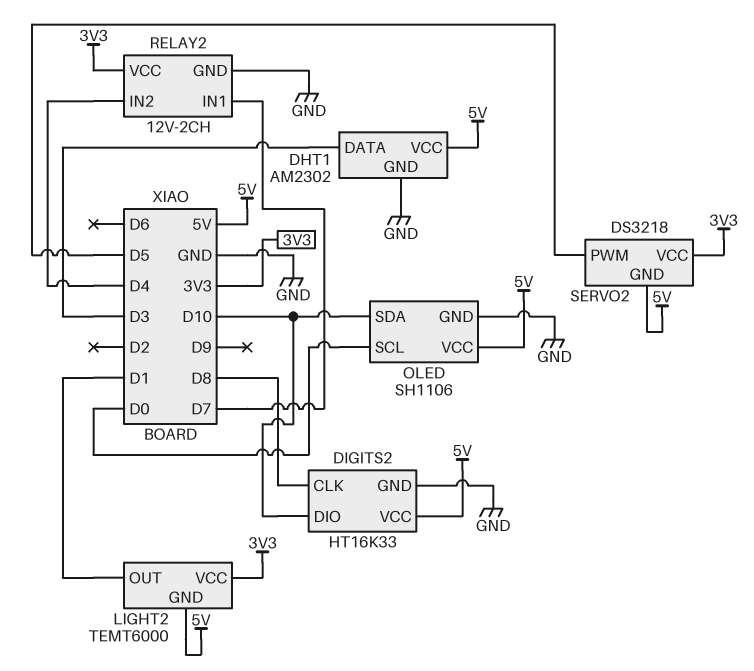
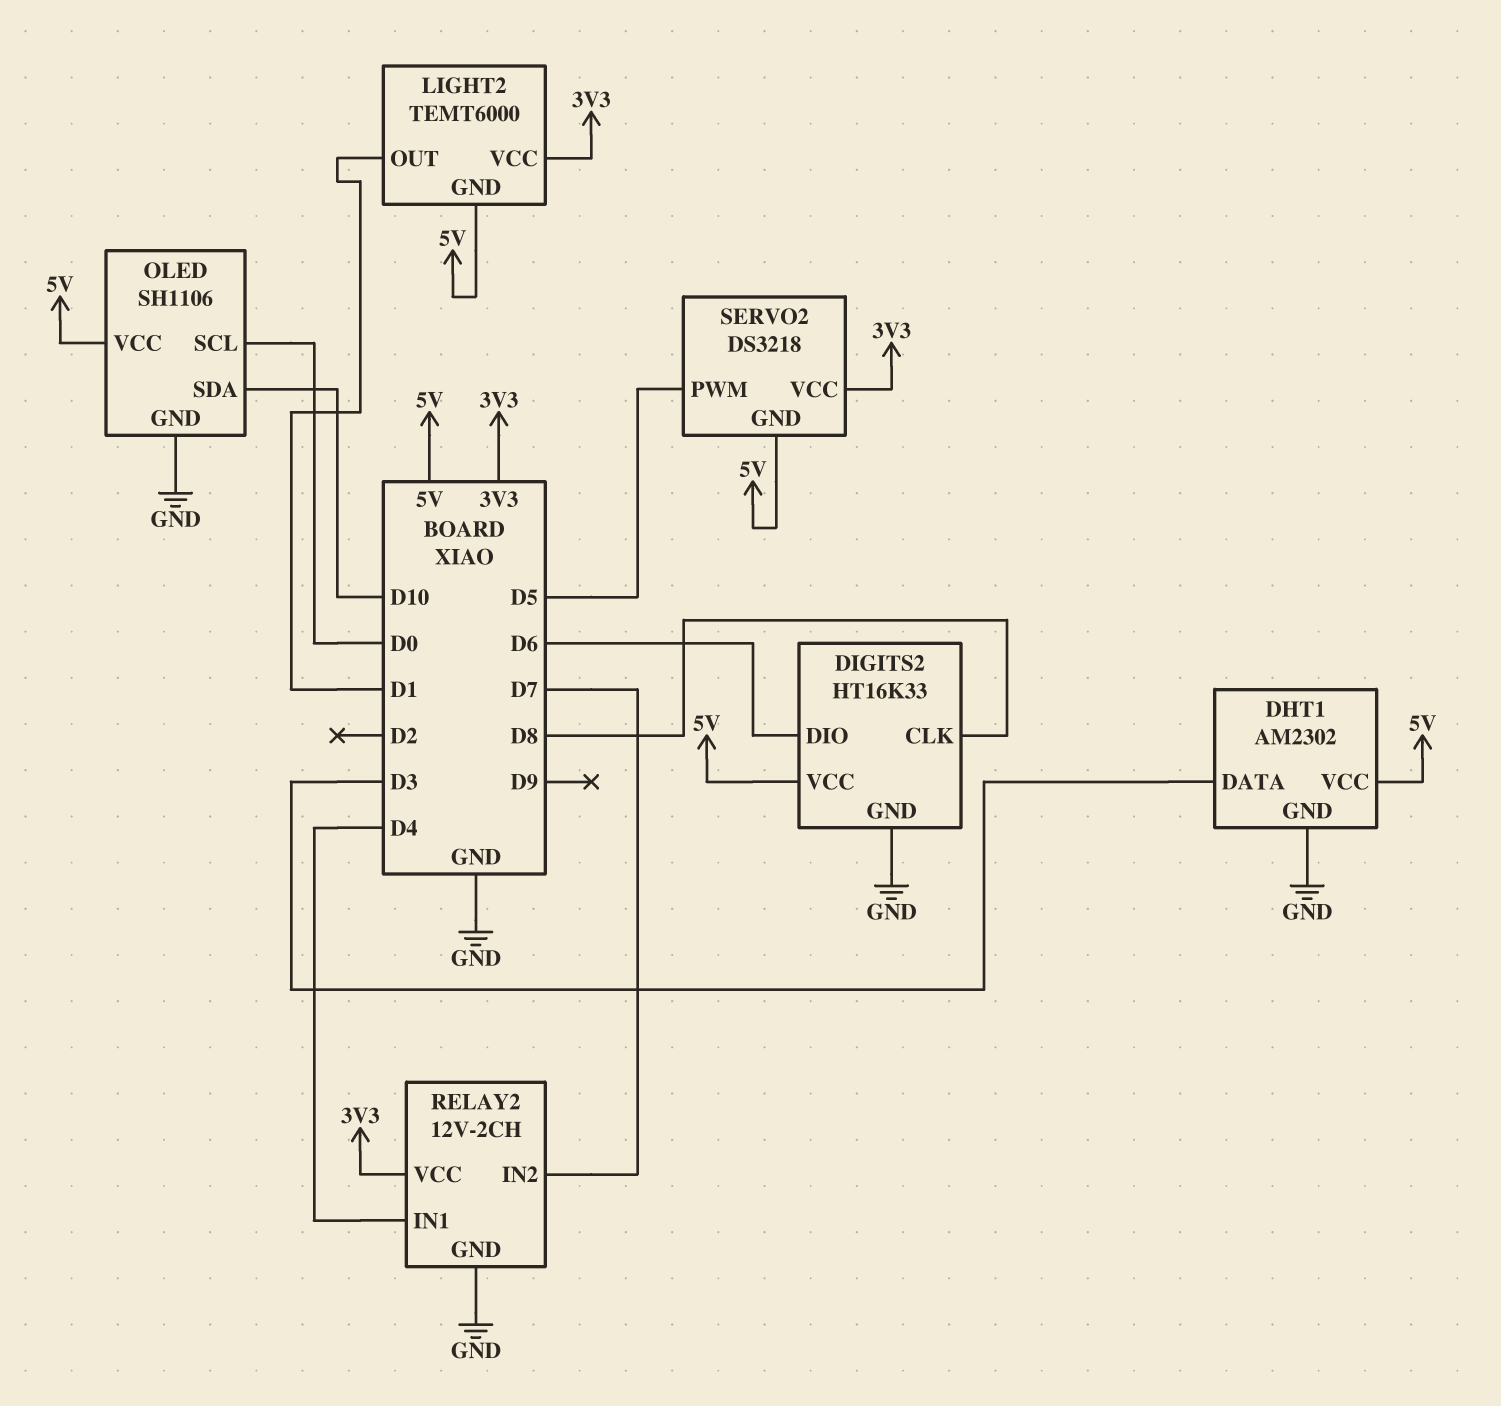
DIGITS2 pin DIO: D10 -> D6
RELAY2 pin IN1: D7 -> D4
RELAY2 pin IN2: D4 -> D7

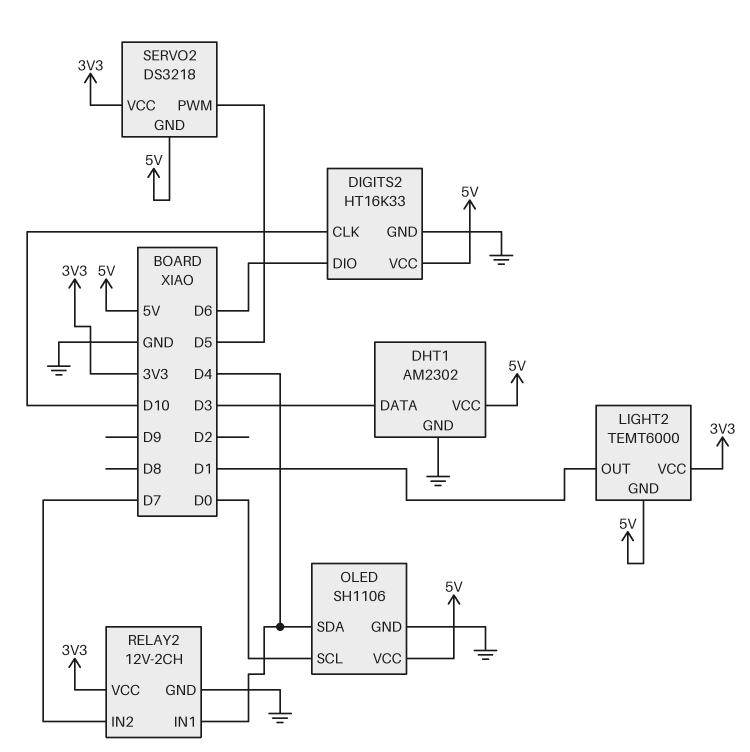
DIGITS2 pin CLK: D8 -> D10
OLED pin SDA: D10 -> D4

